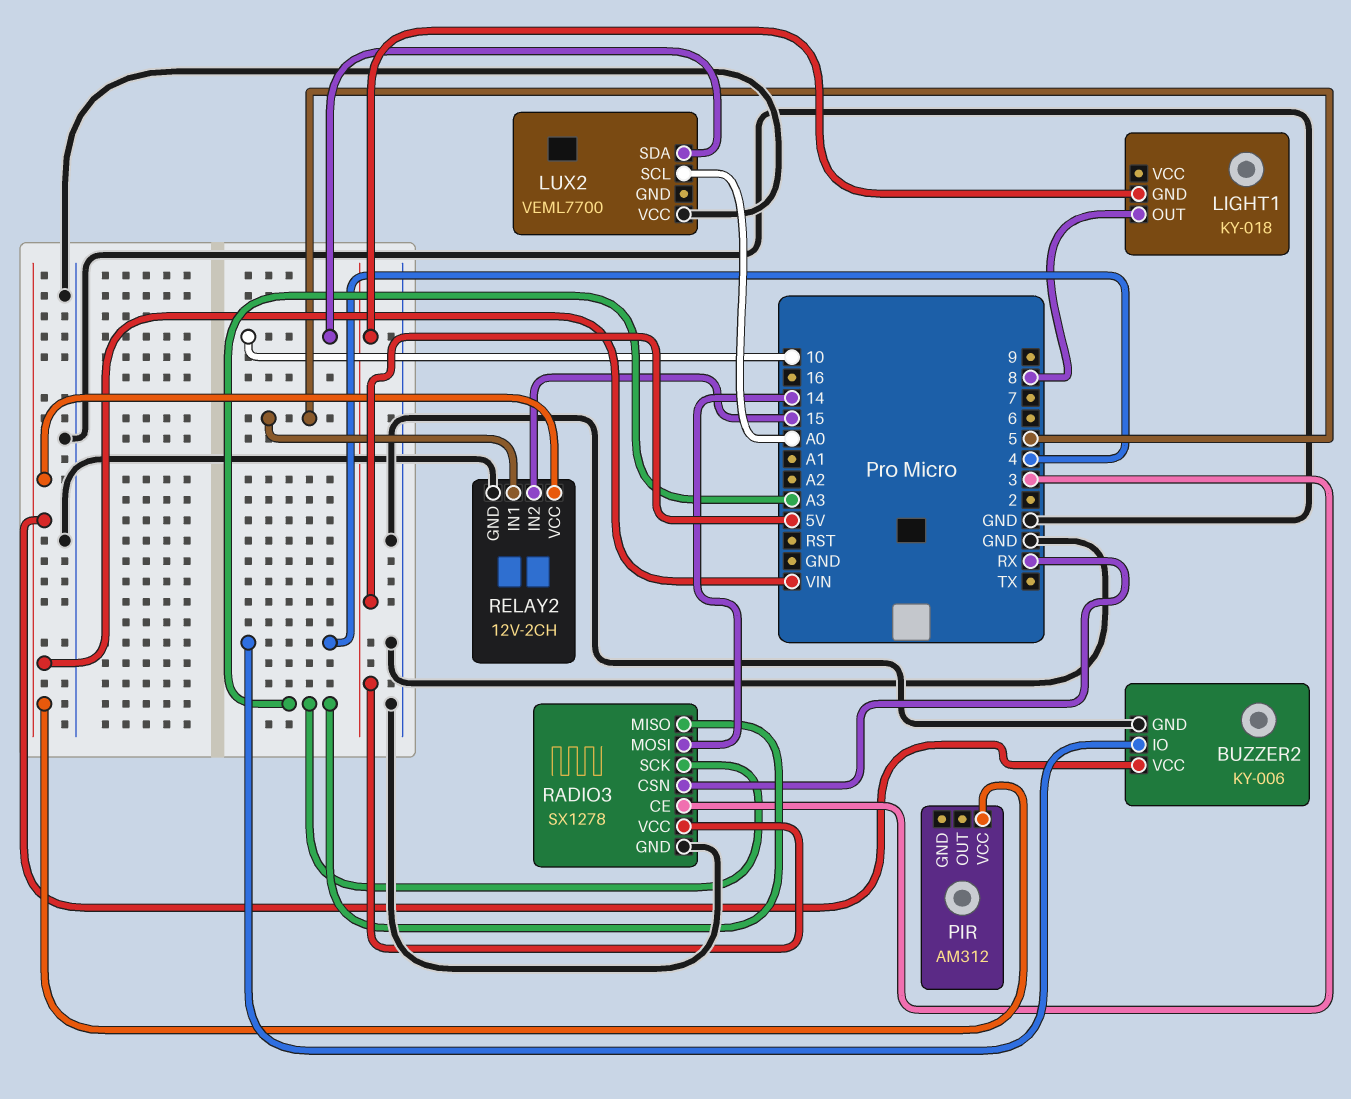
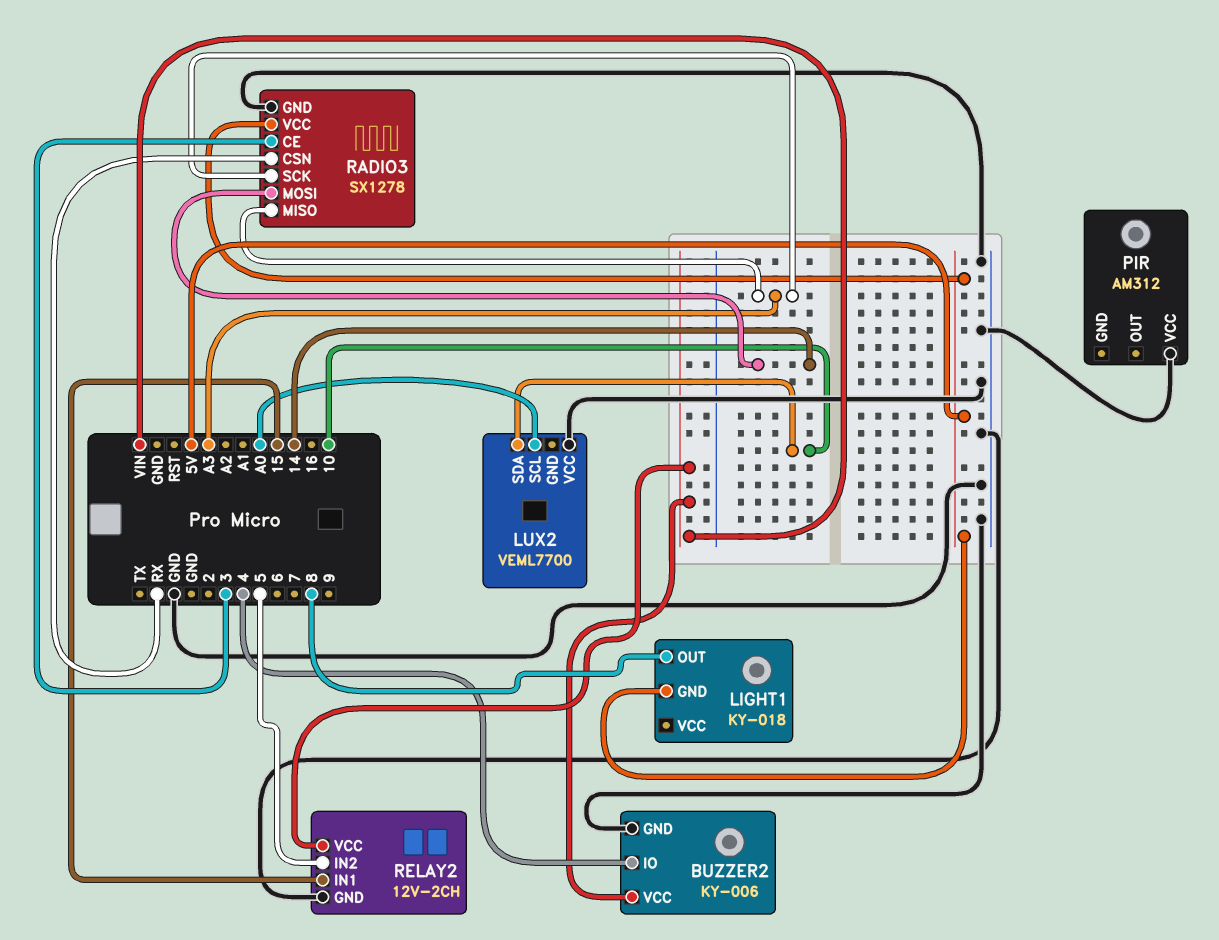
PIR pin VCC: VIN -> GND
RELAY2 pin IN1: 5 -> 15
RELAY2 pin IN2: 15 -> 5

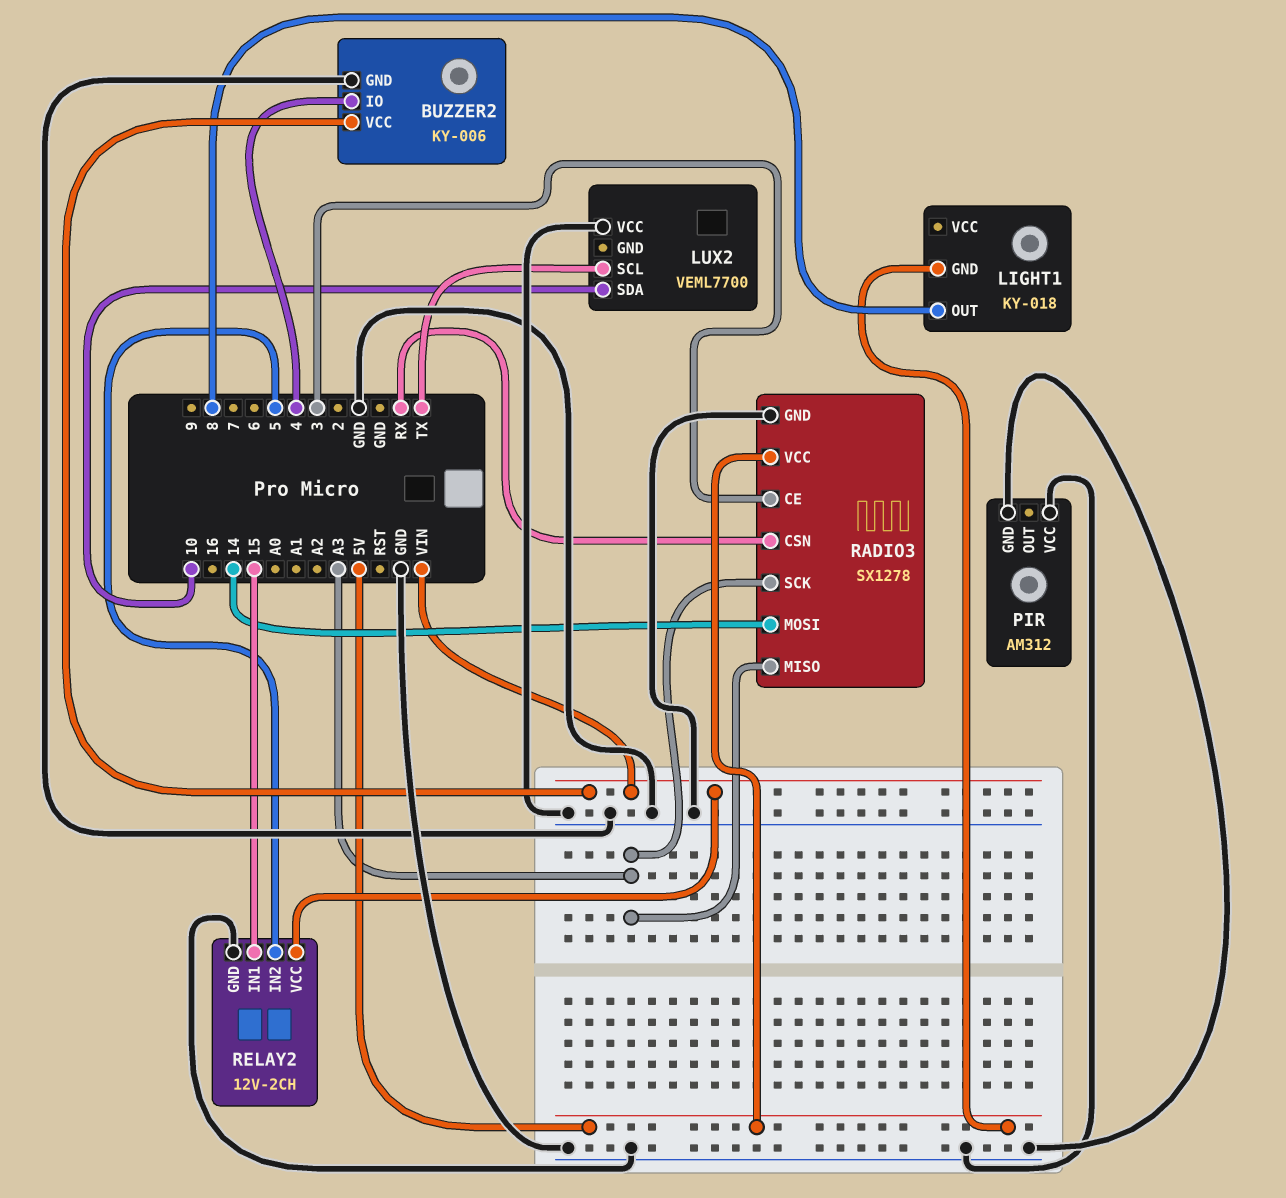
LUX2 pin SCL: A0 -> TX
PIR pin GND: none -> GND

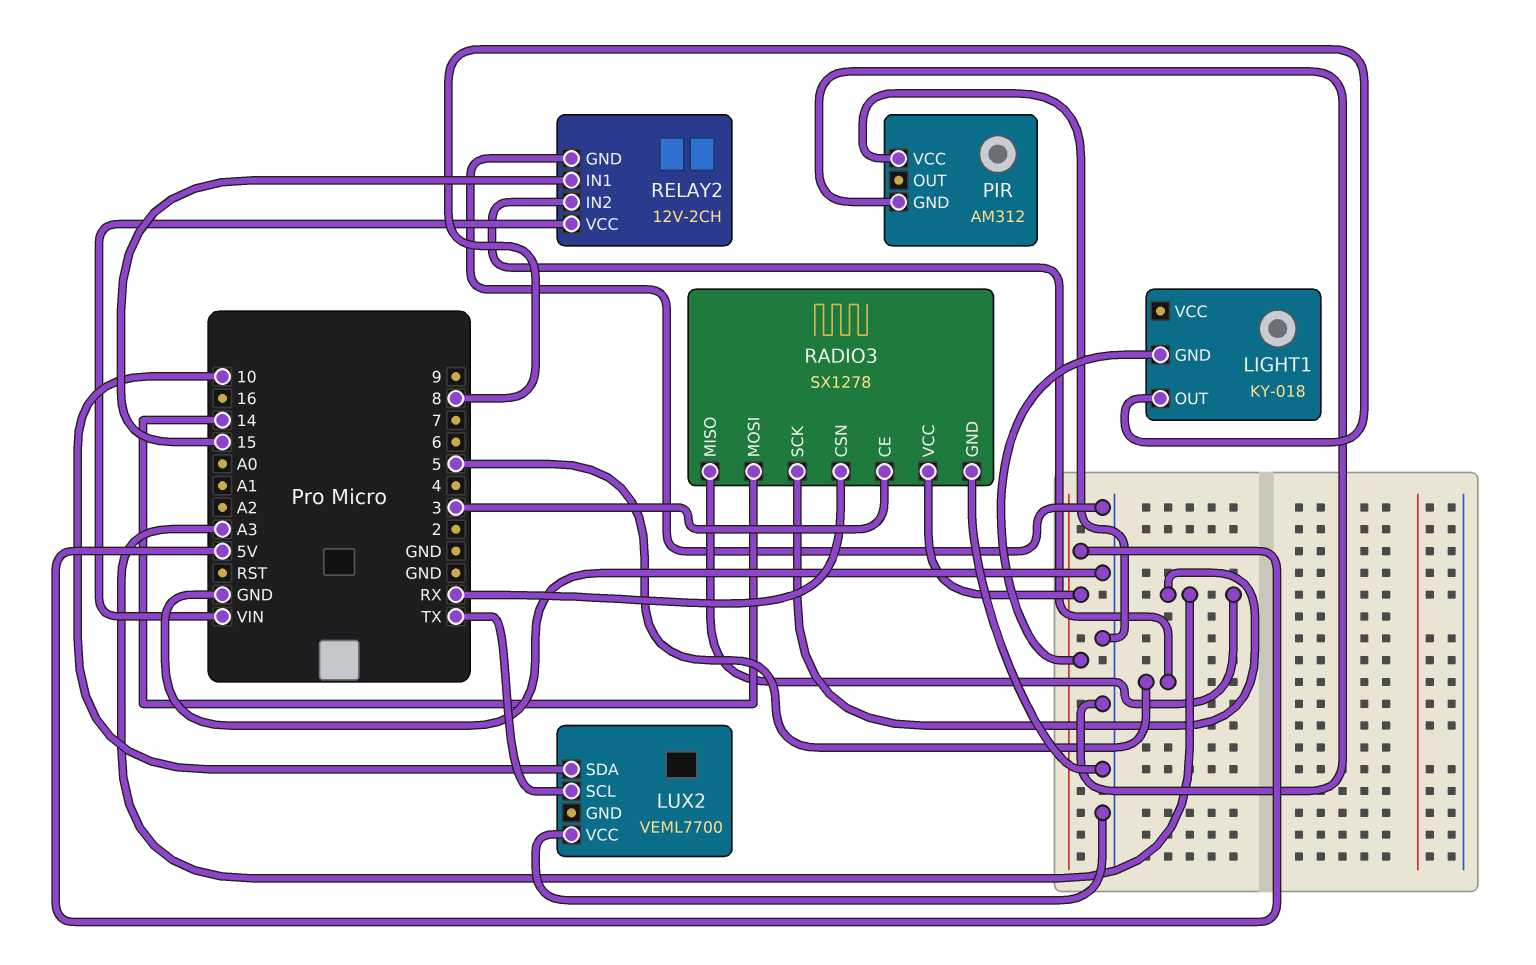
BUZZER2: KY-006 -> none
BUZZER2 pin GND: GND -> none
BUZZER2 pin IO: 4 -> none
BUZZER2 pin VCC: VIN -> none

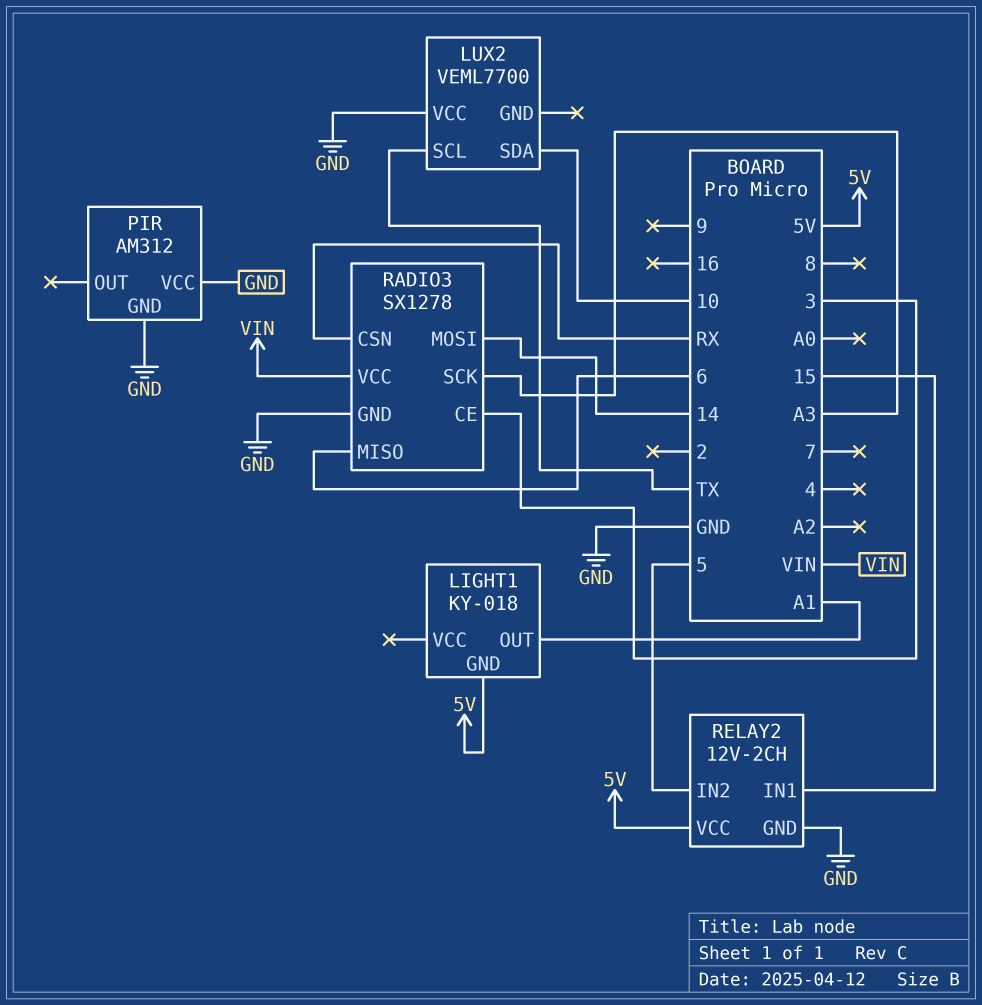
LIGHT1 pin OUT: 8 -> A1
RADIO3 pin MISO: A3 -> 6
RADIO3 pin VCC: 5V -> VIN
RELAY2 pin VCC: VIN -> 5V

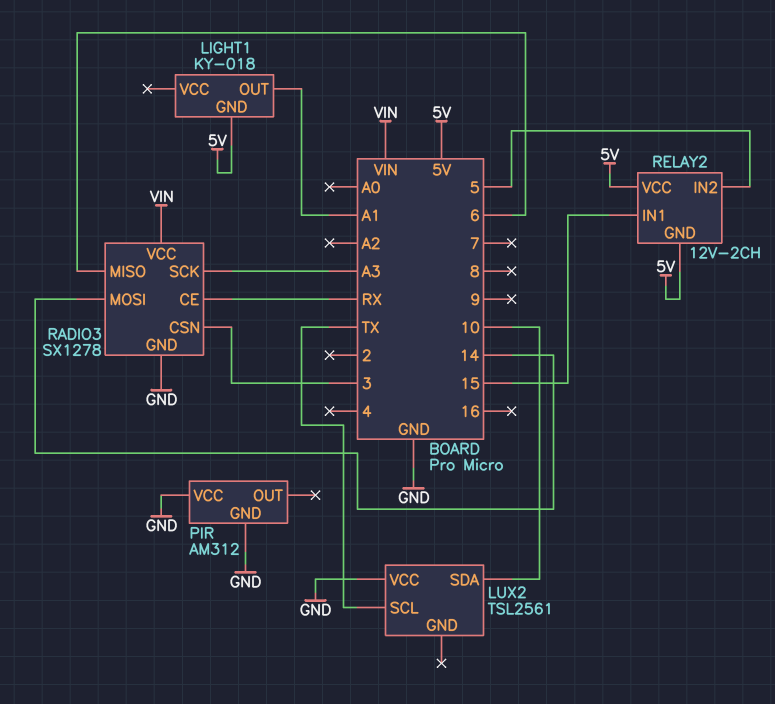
LUX2: VEML7700 -> TSL2561
RADIO3 pin CE: 3 -> RX
RADIO3 pin CSN: RX -> 3
RELAY2 pin GND: GND -> 5V

